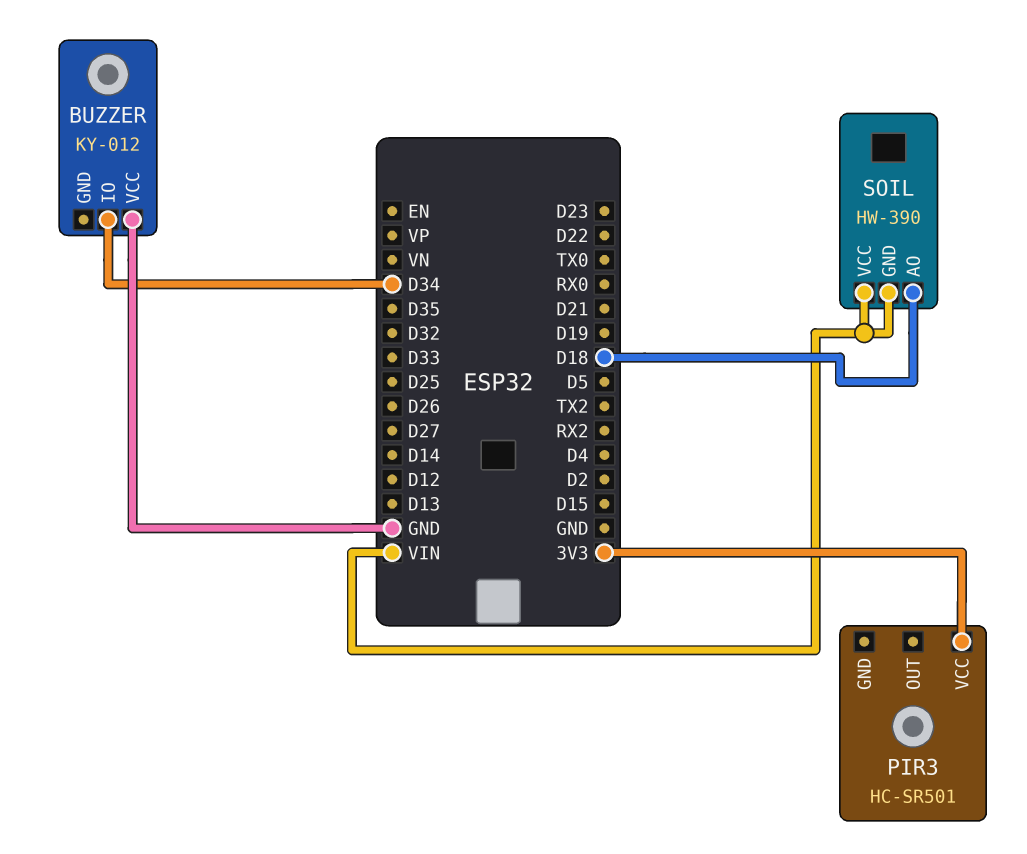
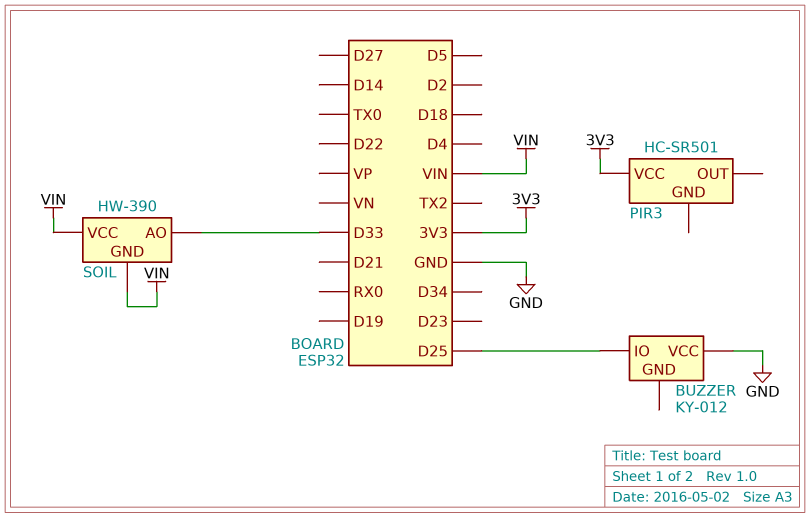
BUZZER pin IO: D34 -> D25
SOIL pin AO: D18 -> D33

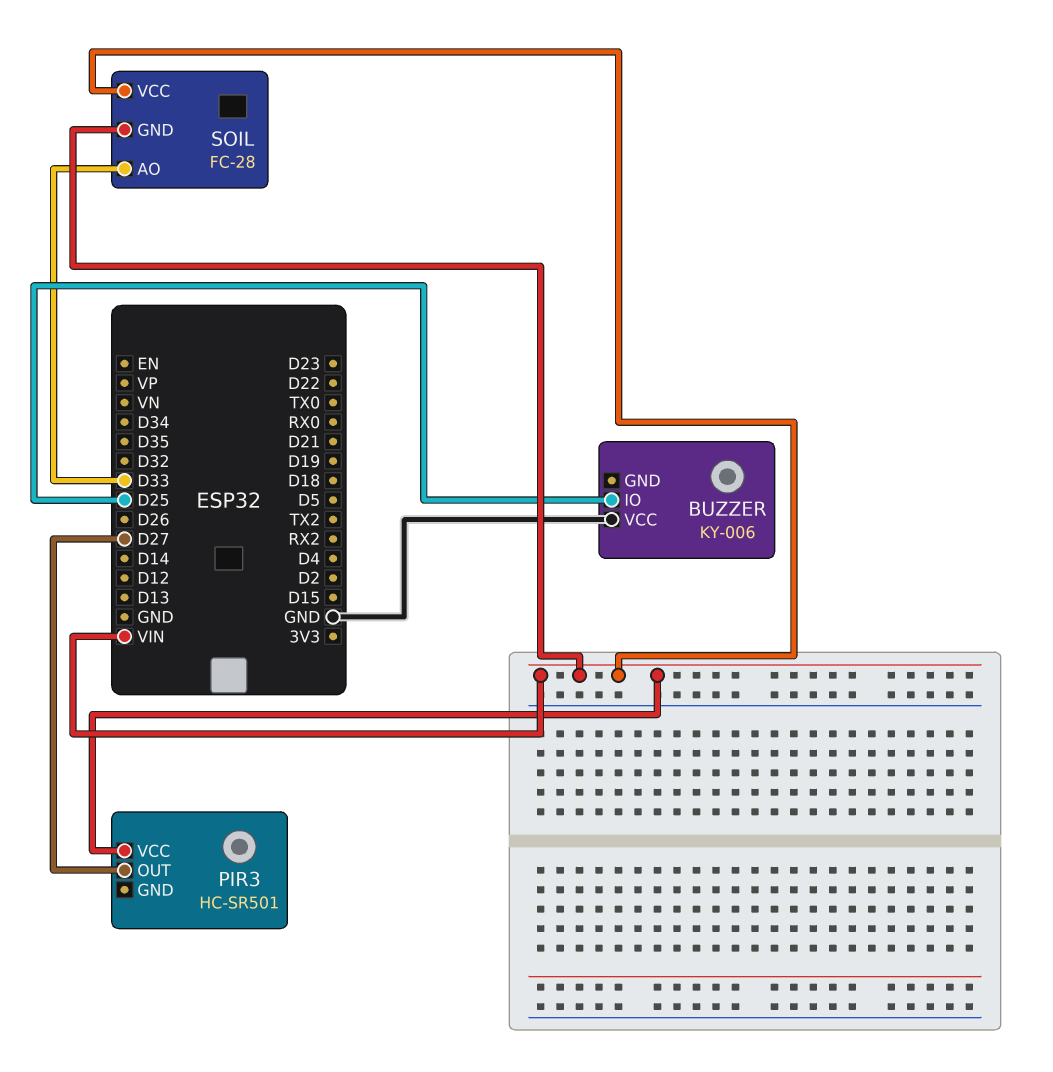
BUZZER: KY-012 -> KY-006
PIR3 pin OUT: none -> D27
PIR3 pin VCC: 3V3 -> VIN
SOIL: HW-390 -> FC-28

